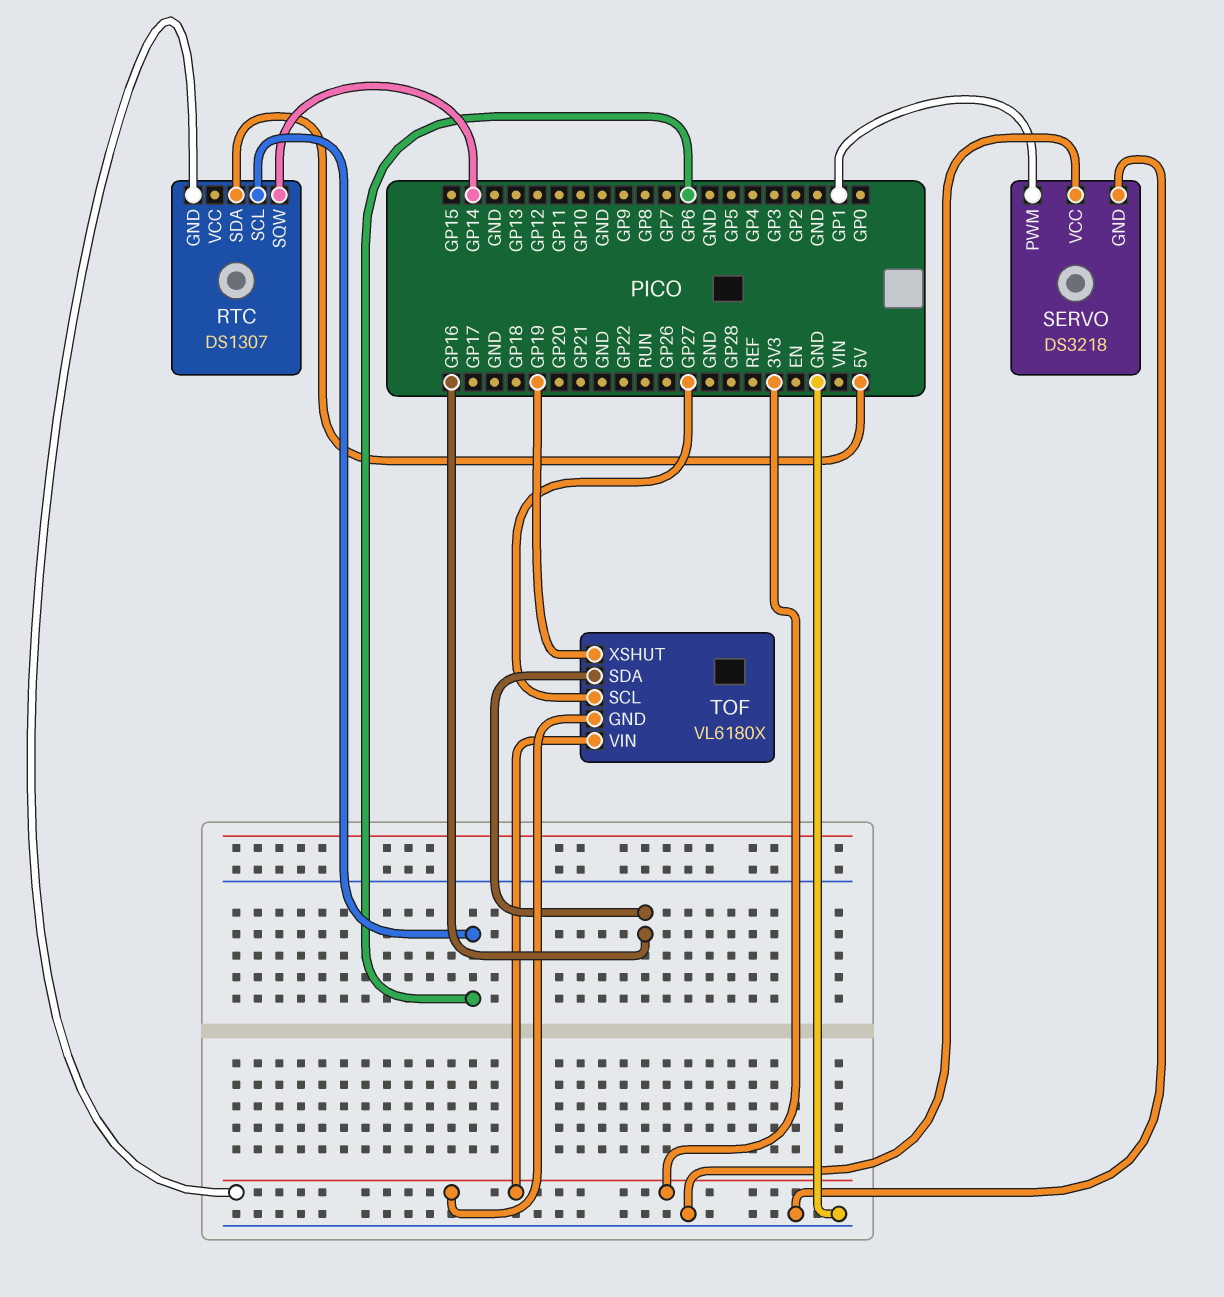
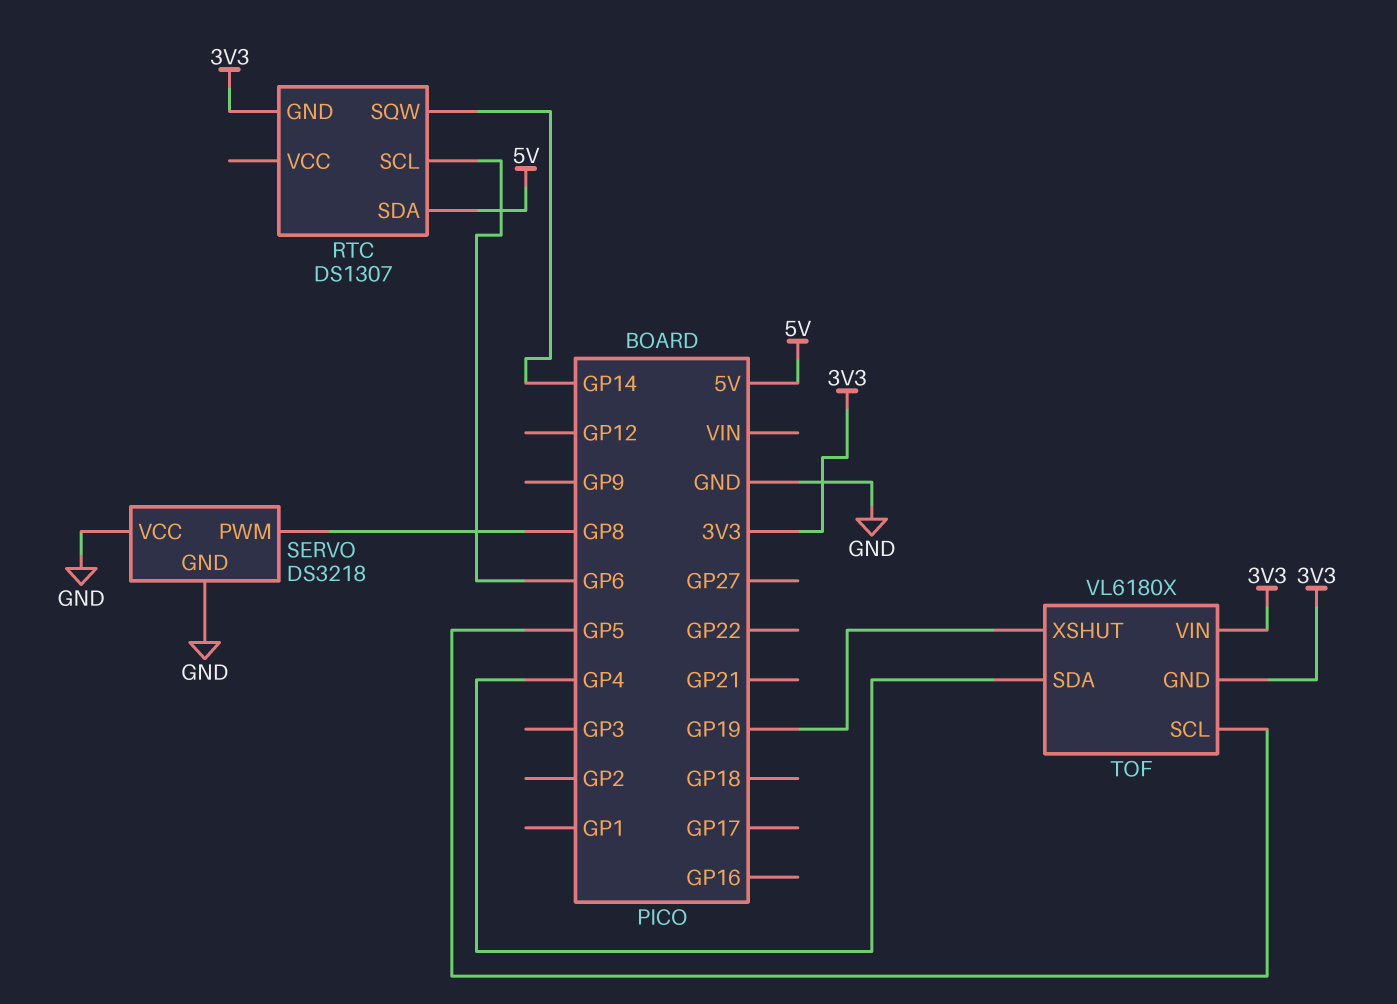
SERVO pin PWM: GP1 -> GP8
TOF pin SCL: GP27 -> GP5
TOF pin SDA: GP16 -> GP4

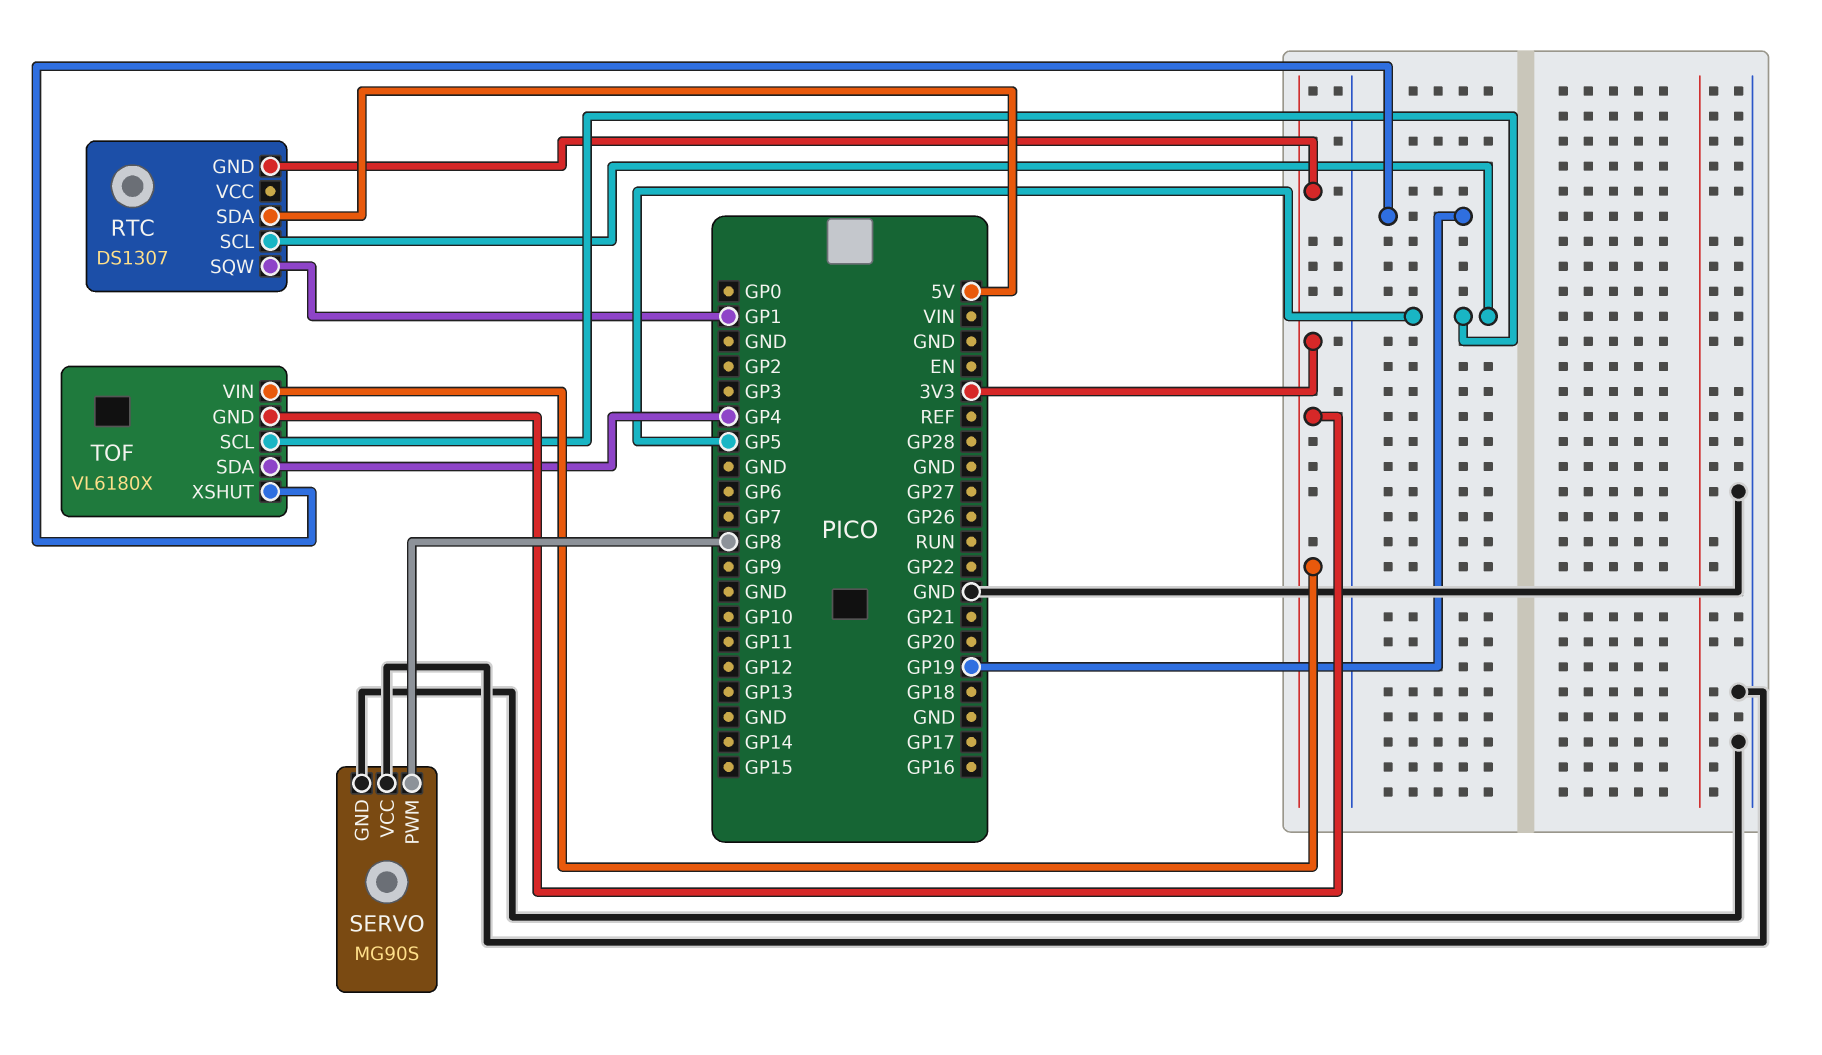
RTC pin SCL: GP6 -> GP5
RTC pin SQW: GP14 -> GP1
SERVO: DS3218 -> MG90S

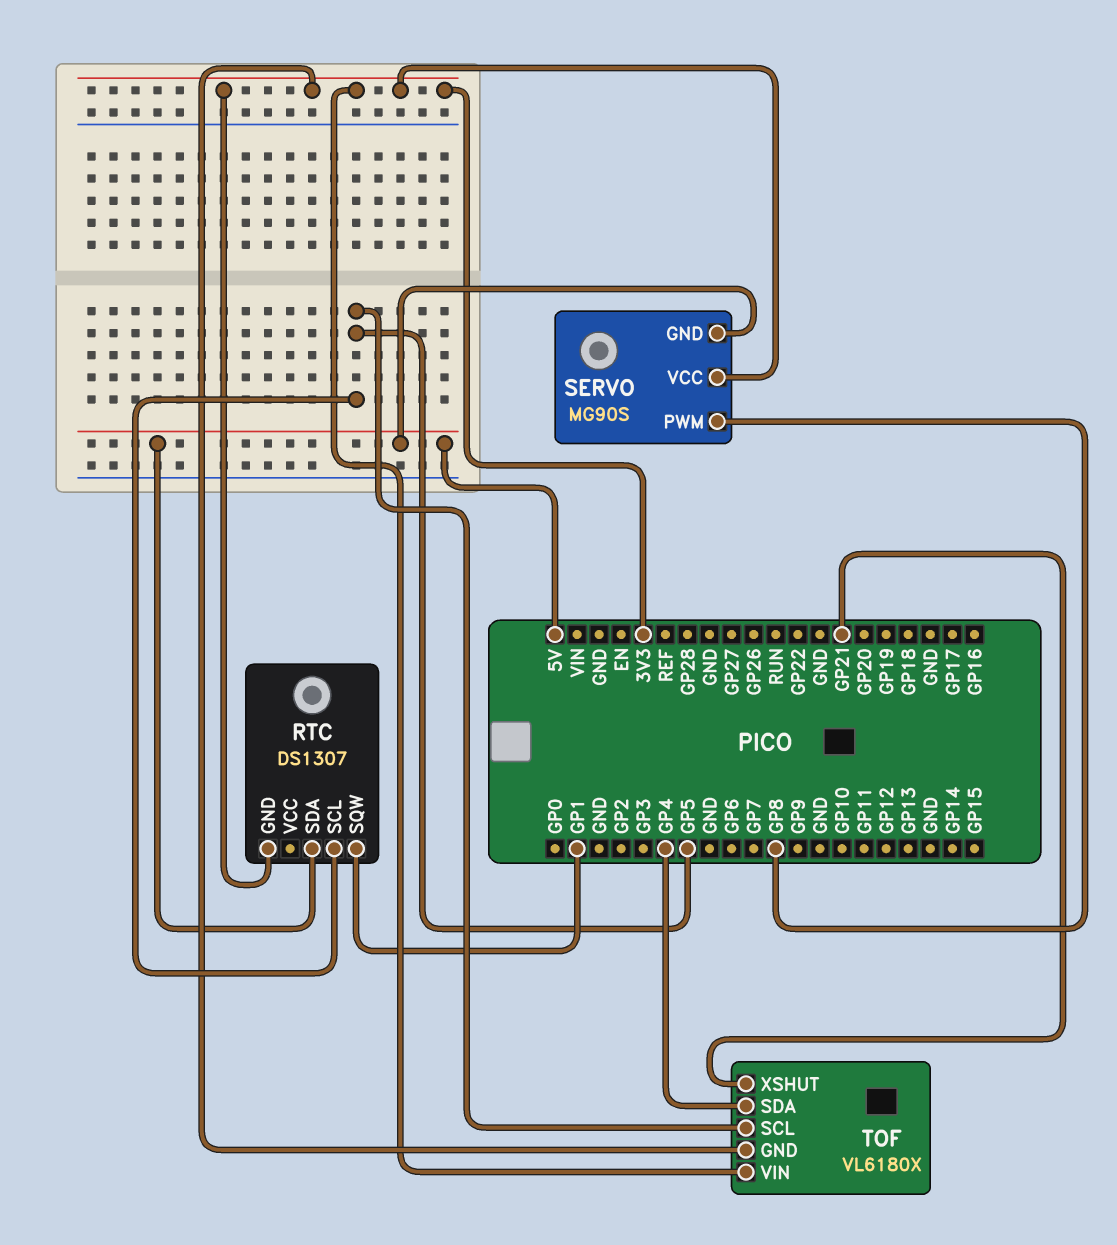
SERVO pin GND: GND -> 5V
SERVO pin VCC: GND -> 3V3
TOF pin XSHUT: GP19 -> GP21

